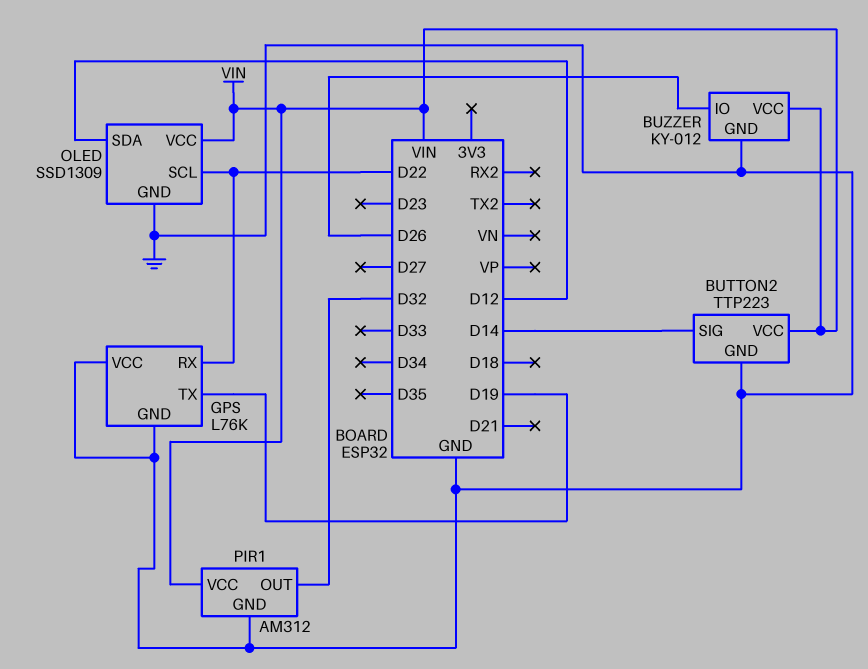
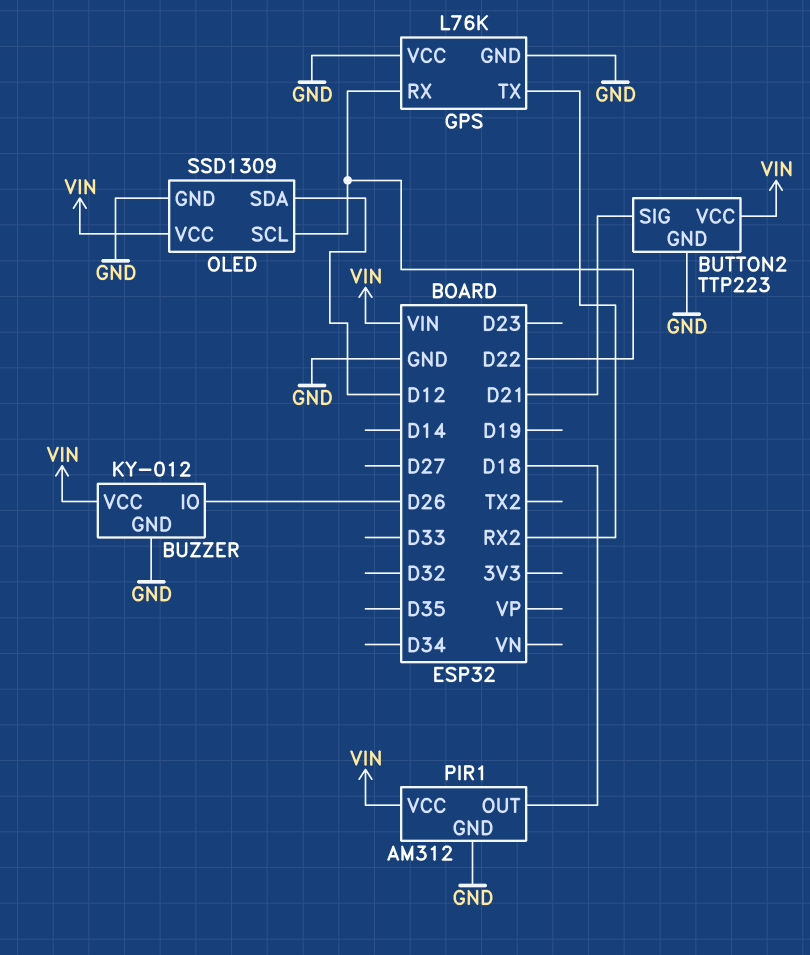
BUTTON2 pin SIG: D14 -> D21
GPS pin TX: D19 -> RX2
PIR1 pin OUT: D32 -> D18

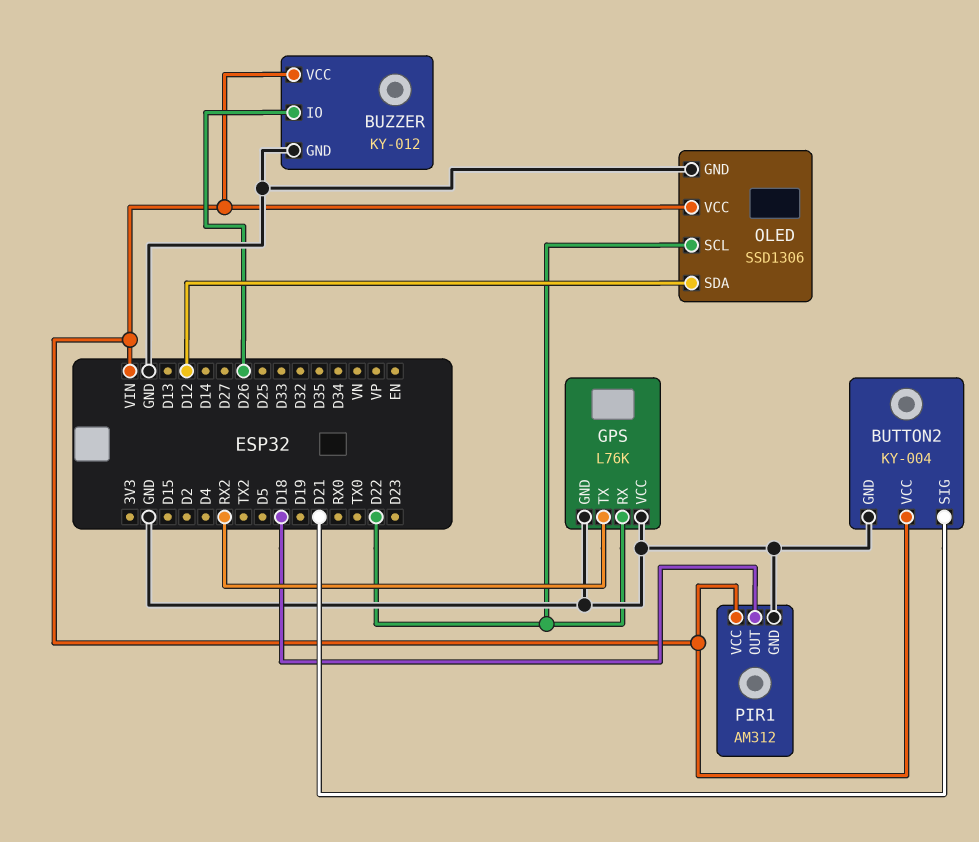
BUTTON2: TTP223 -> KY-004
OLED: SSD1309 -> SSD1306

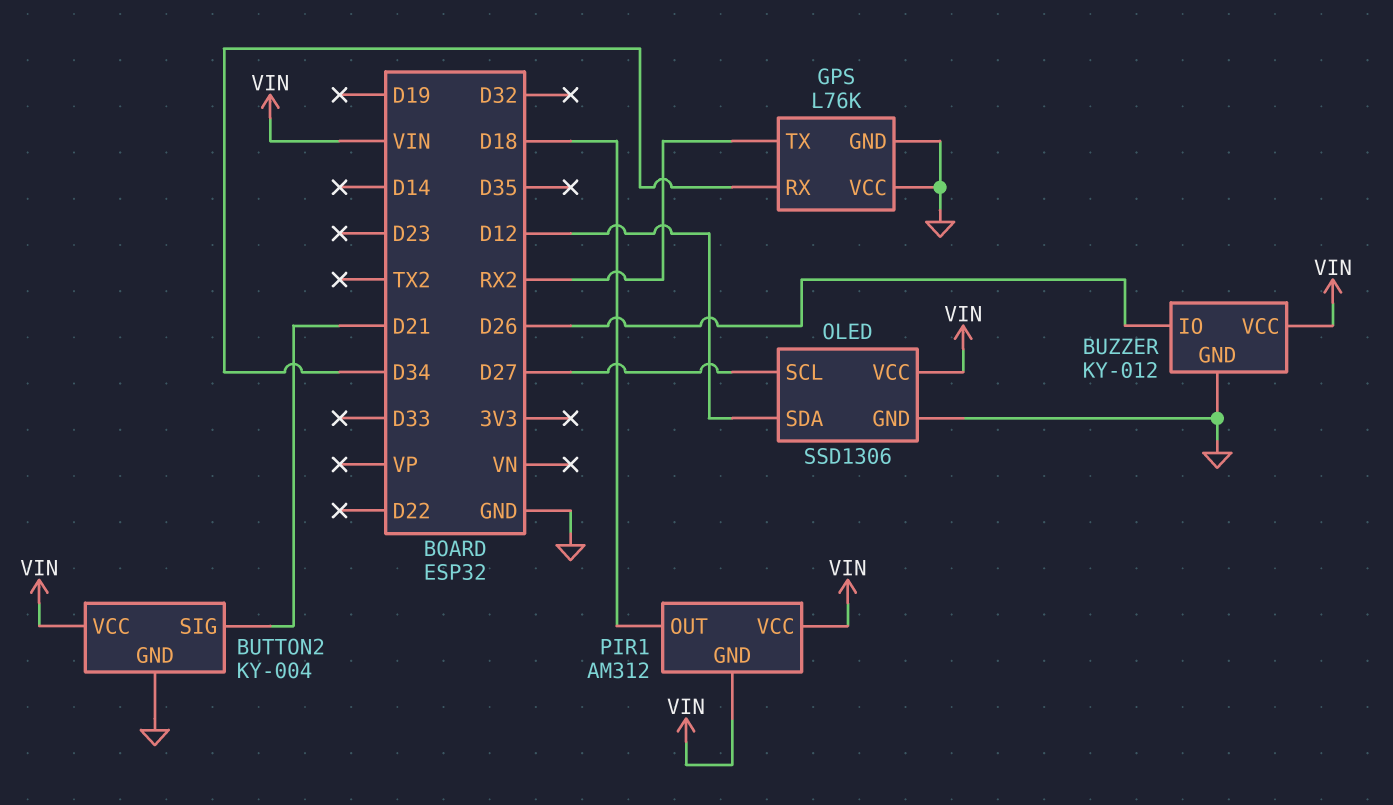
GPS pin RX: D22 -> D34
OLED pin SCL: D22 -> D27
PIR1 pin GND: GND -> VIN

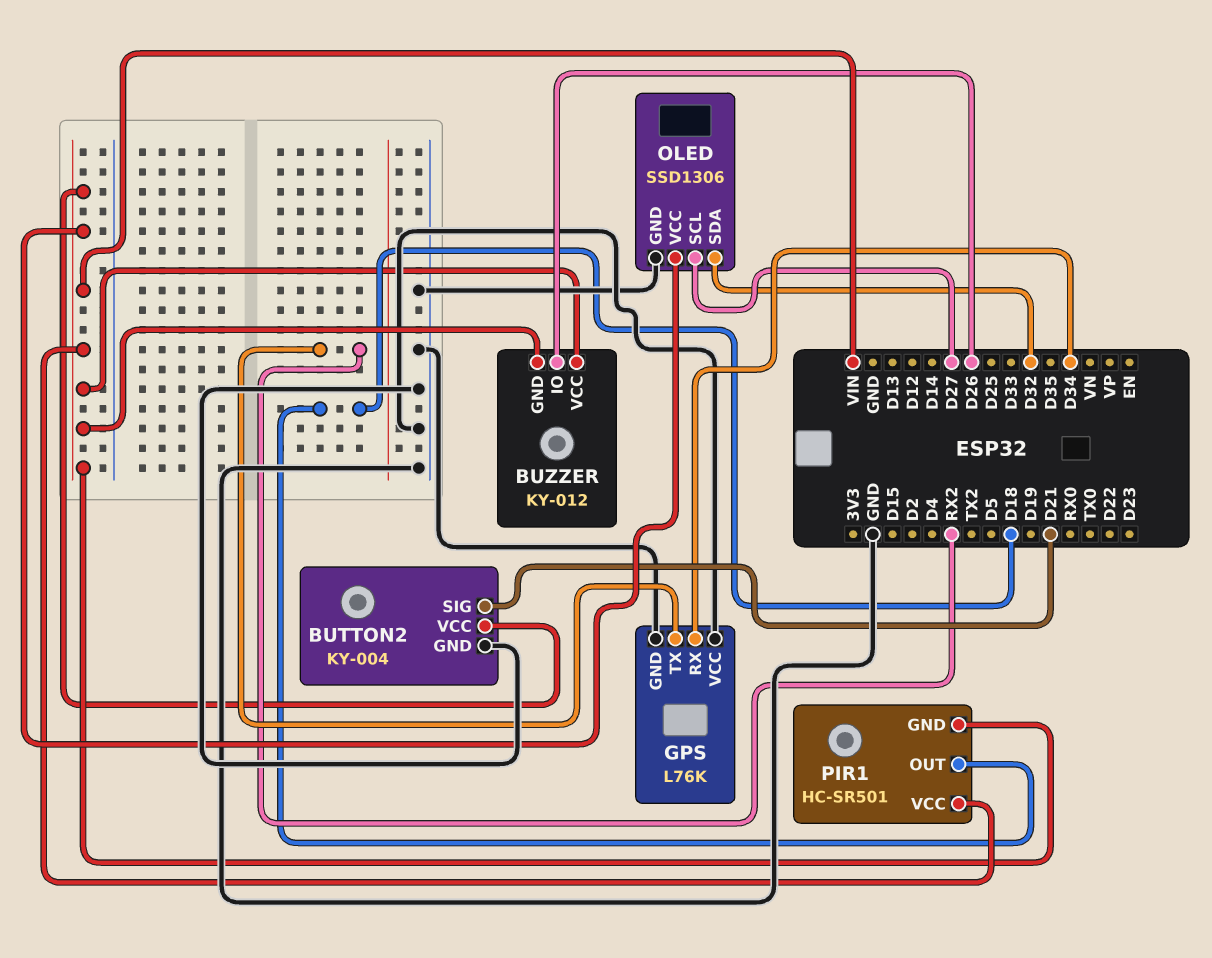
BUZZER pin GND: GND -> VIN
OLED pin SDA: D12 -> D32
PIR1: AM312 -> HC-SR501

